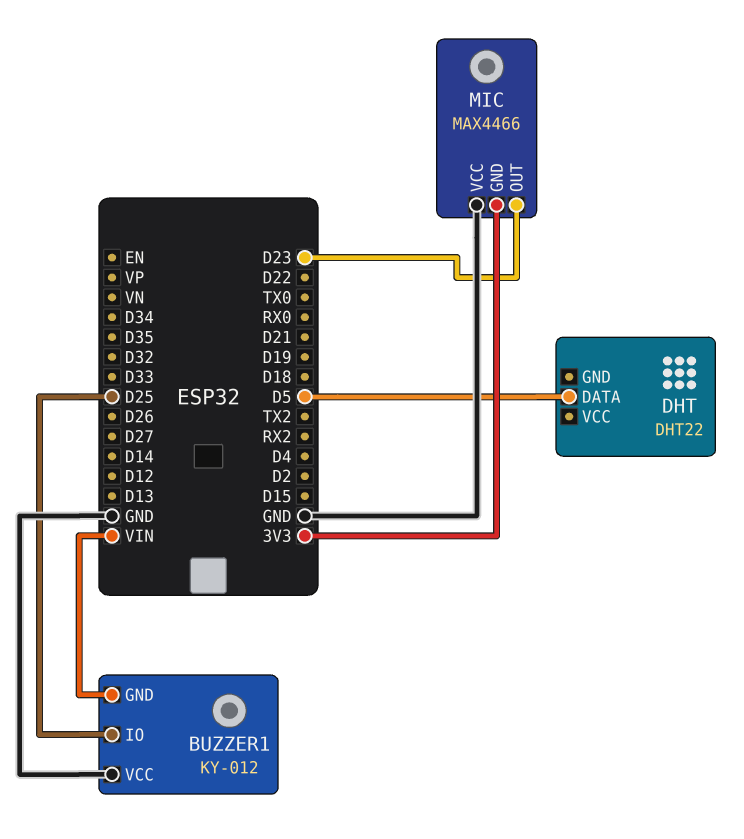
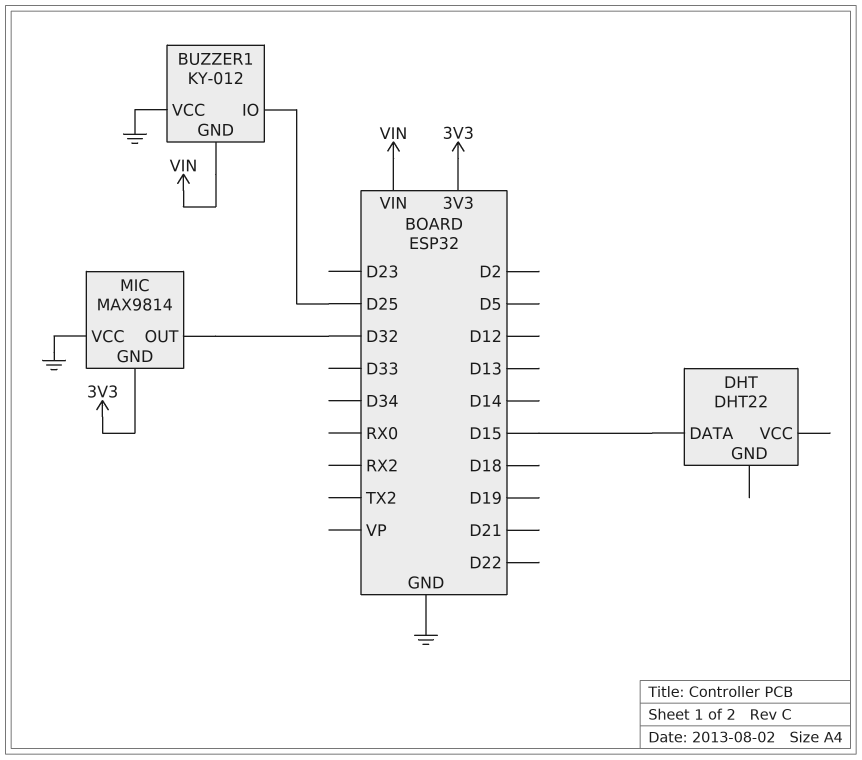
DHT pin DATA: D5 -> D15
MIC: MAX4466 -> MAX9814
MIC pin OUT: D23 -> D32

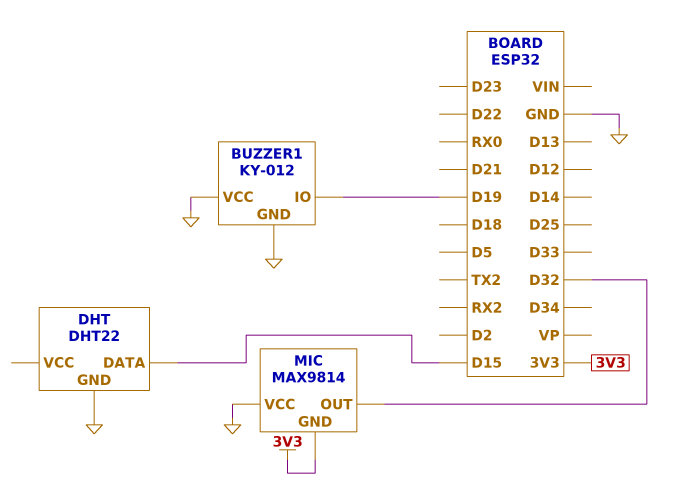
BUZZER1 pin GND: VIN -> GND
BUZZER1 pin IO: D25 -> D19
DHT pin GND: none -> GND

